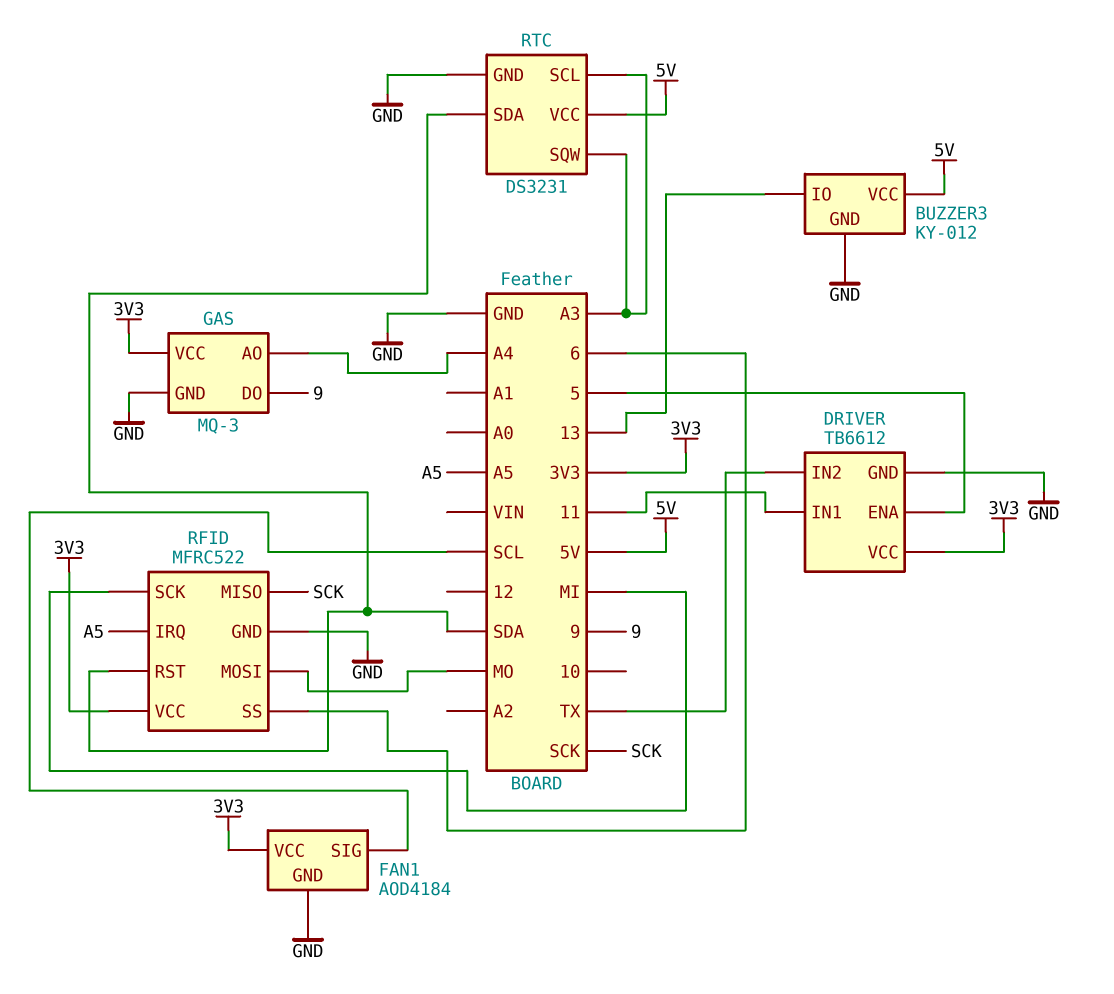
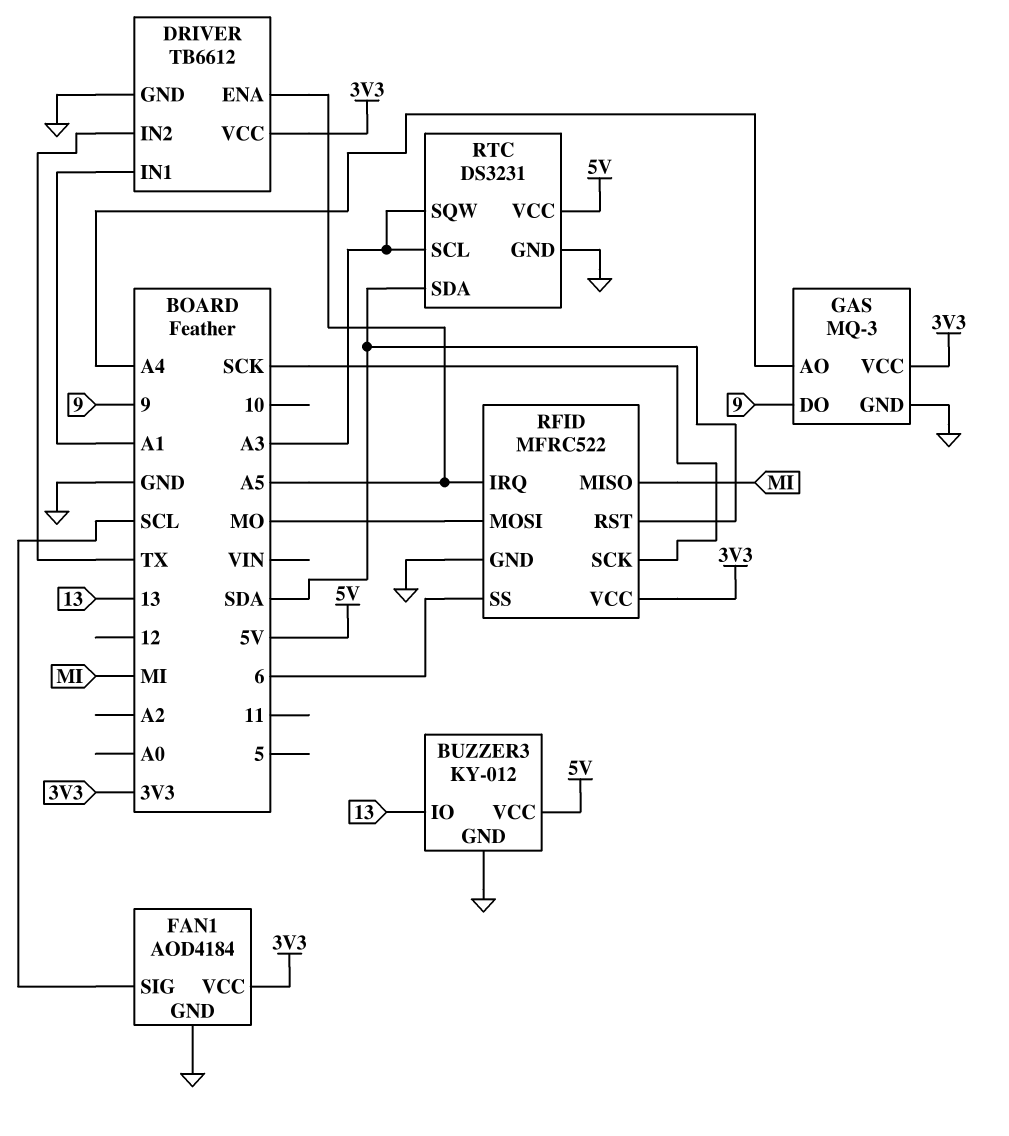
DRIVER pin ENA: 5 -> A5
DRIVER pin IN1: 11 -> A1
RFID pin MISO: SCK -> MI
RFID pin SCK: MI -> SCK

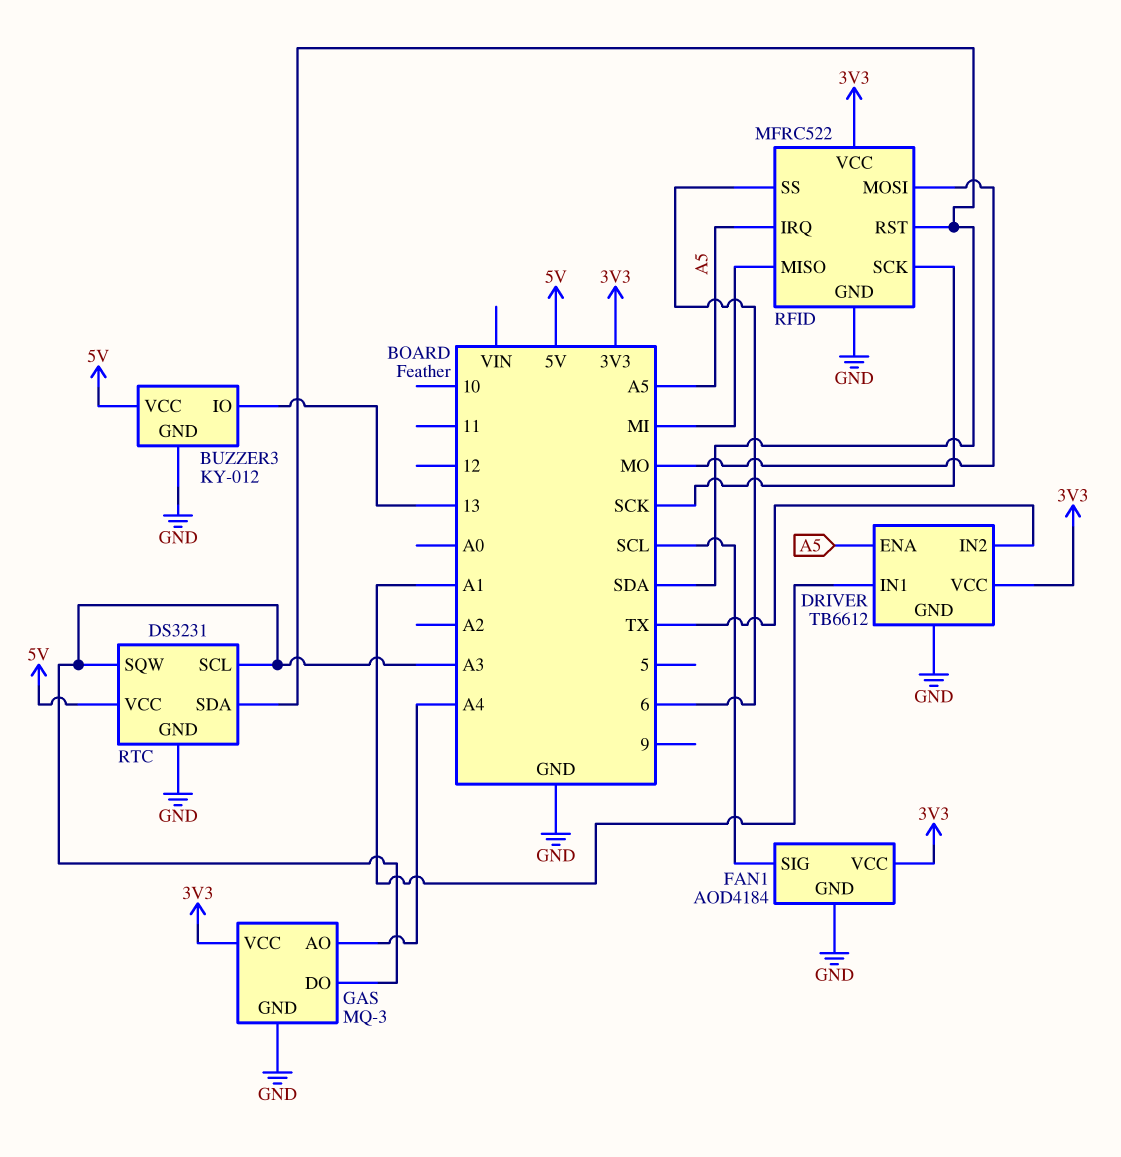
GAS pin DO: 9 -> A3

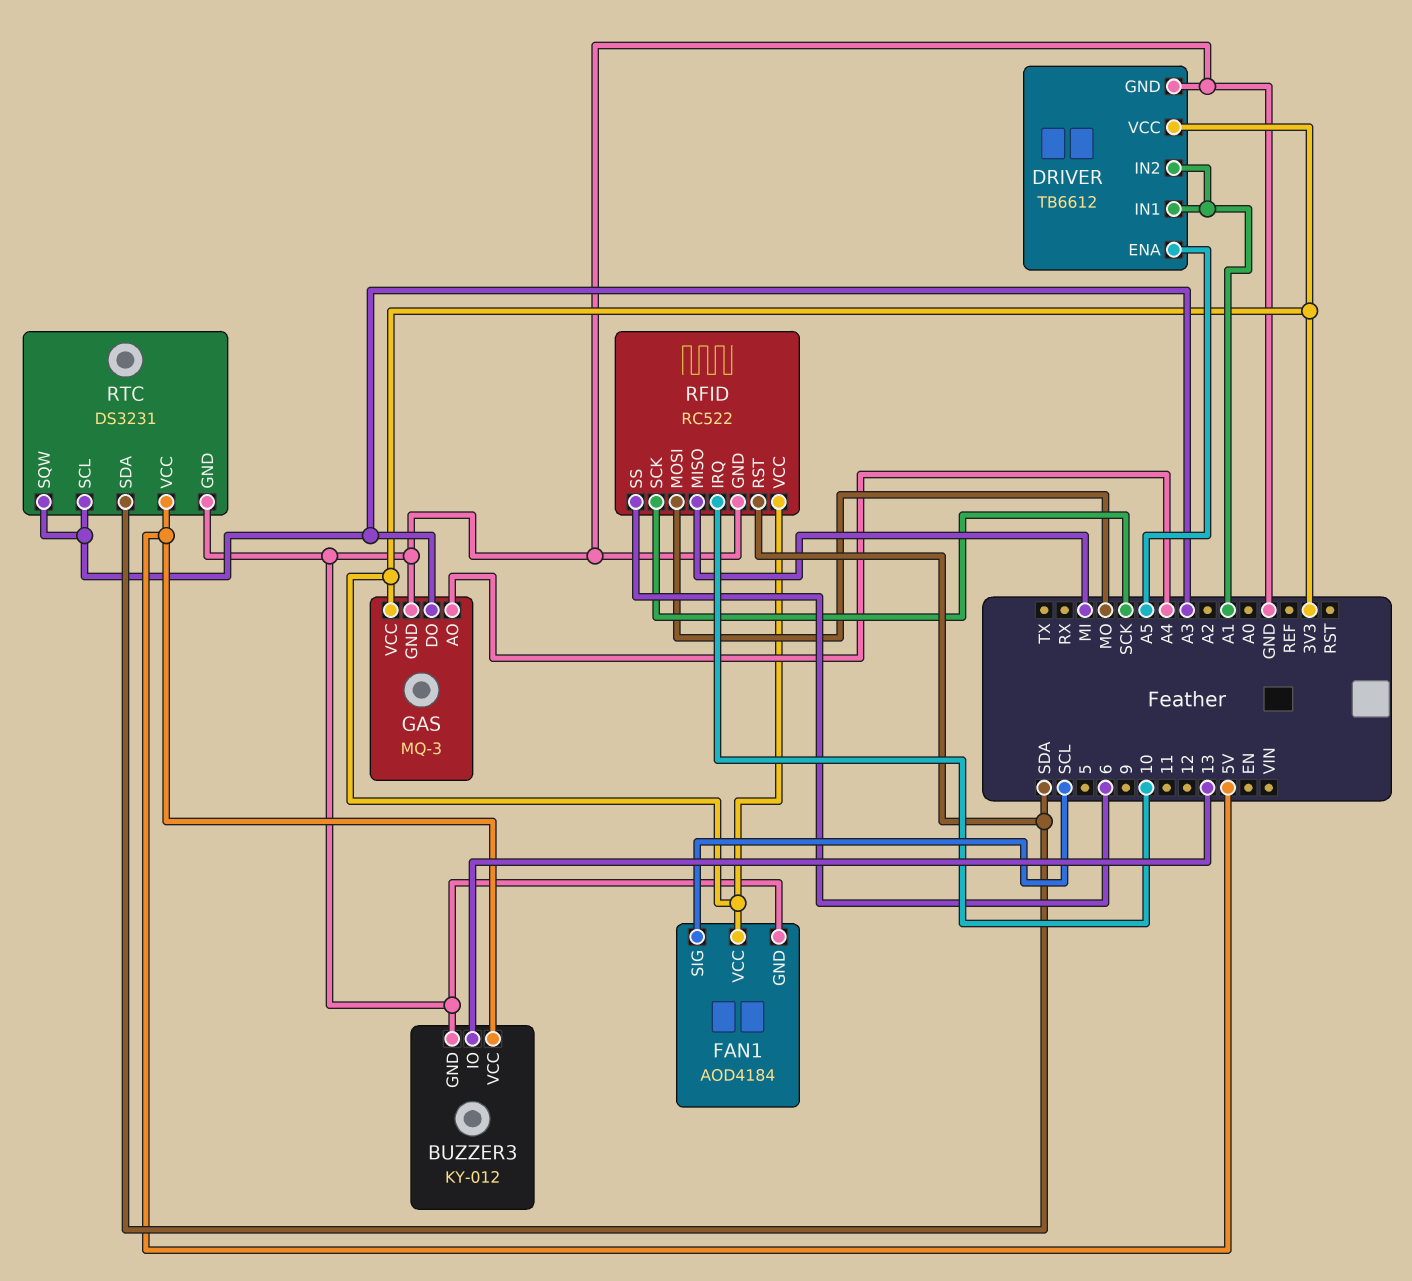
DRIVER pin IN2: TX -> A1
RFID: MFRC522 -> RC522
RFID pin IRQ: A5 -> 10

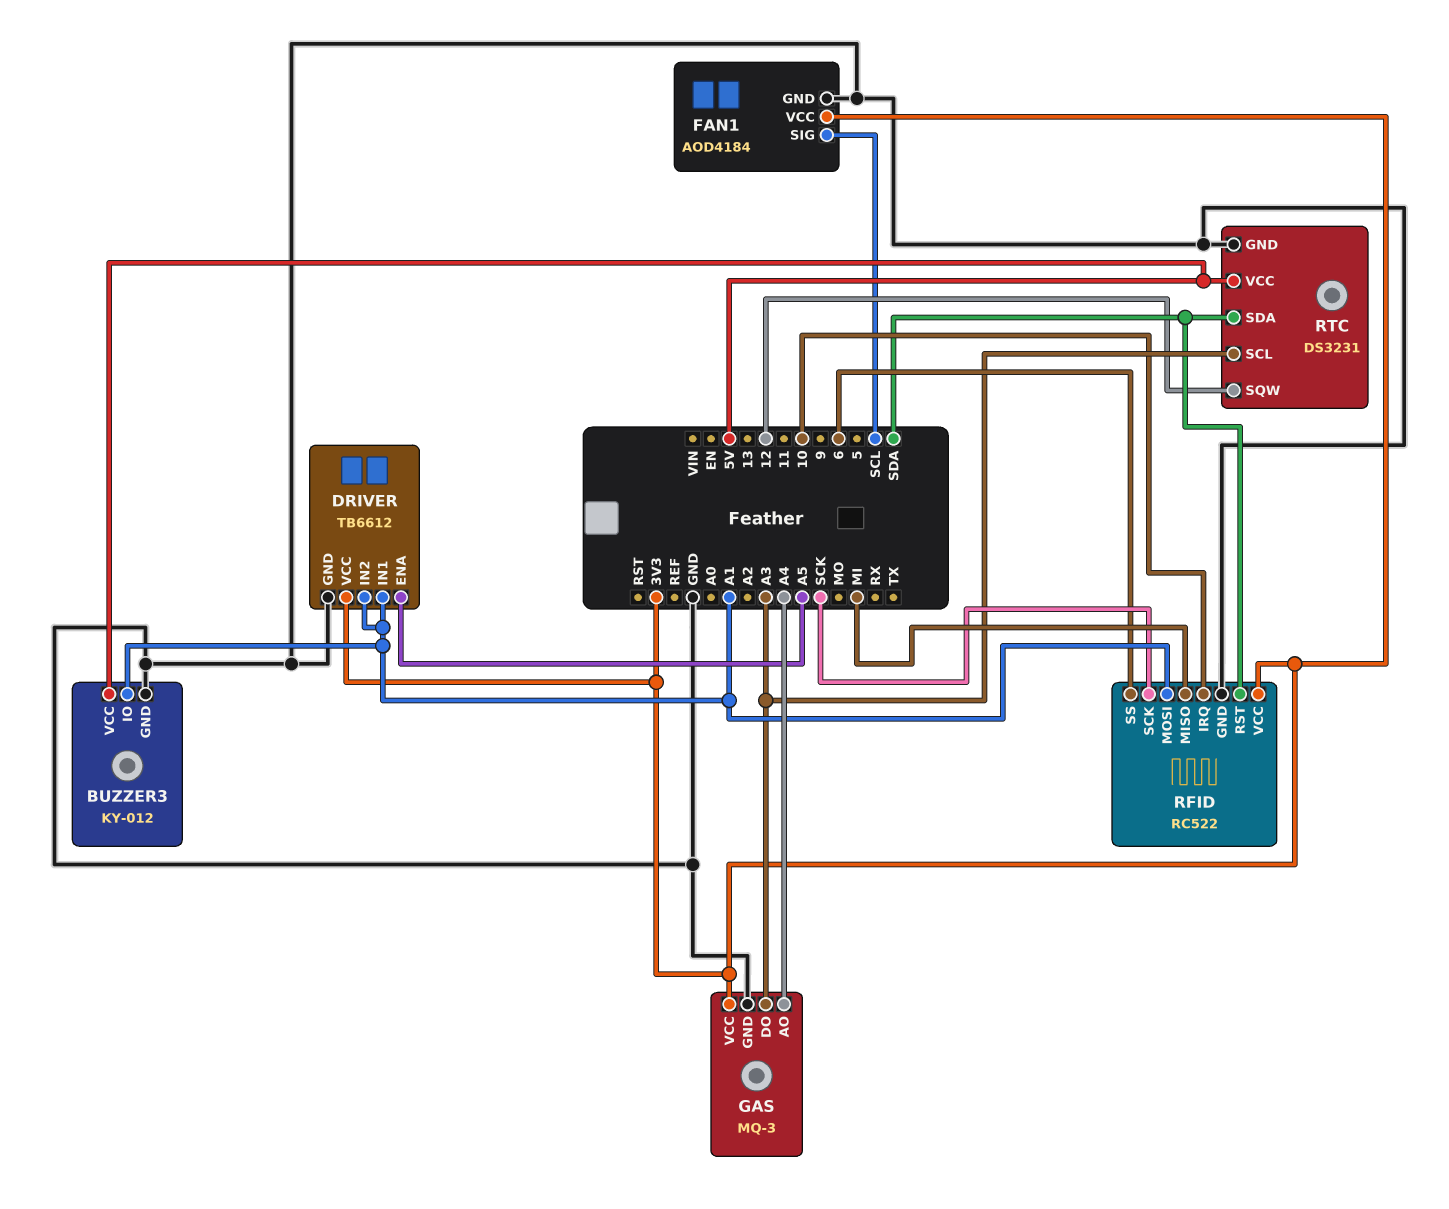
BUZZER3 pin IO: 13 -> A1
RFID pin MOSI: MO -> A1
RTC pin SQW: A3 -> 12

